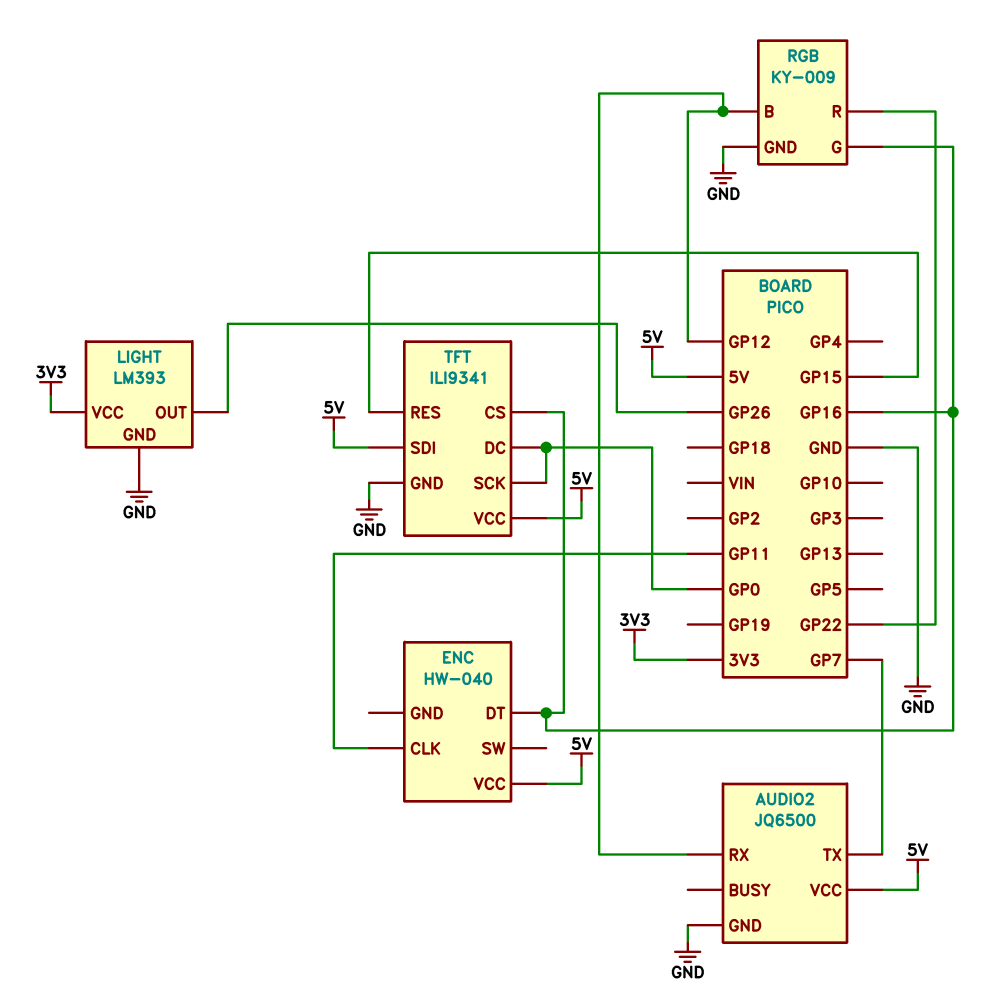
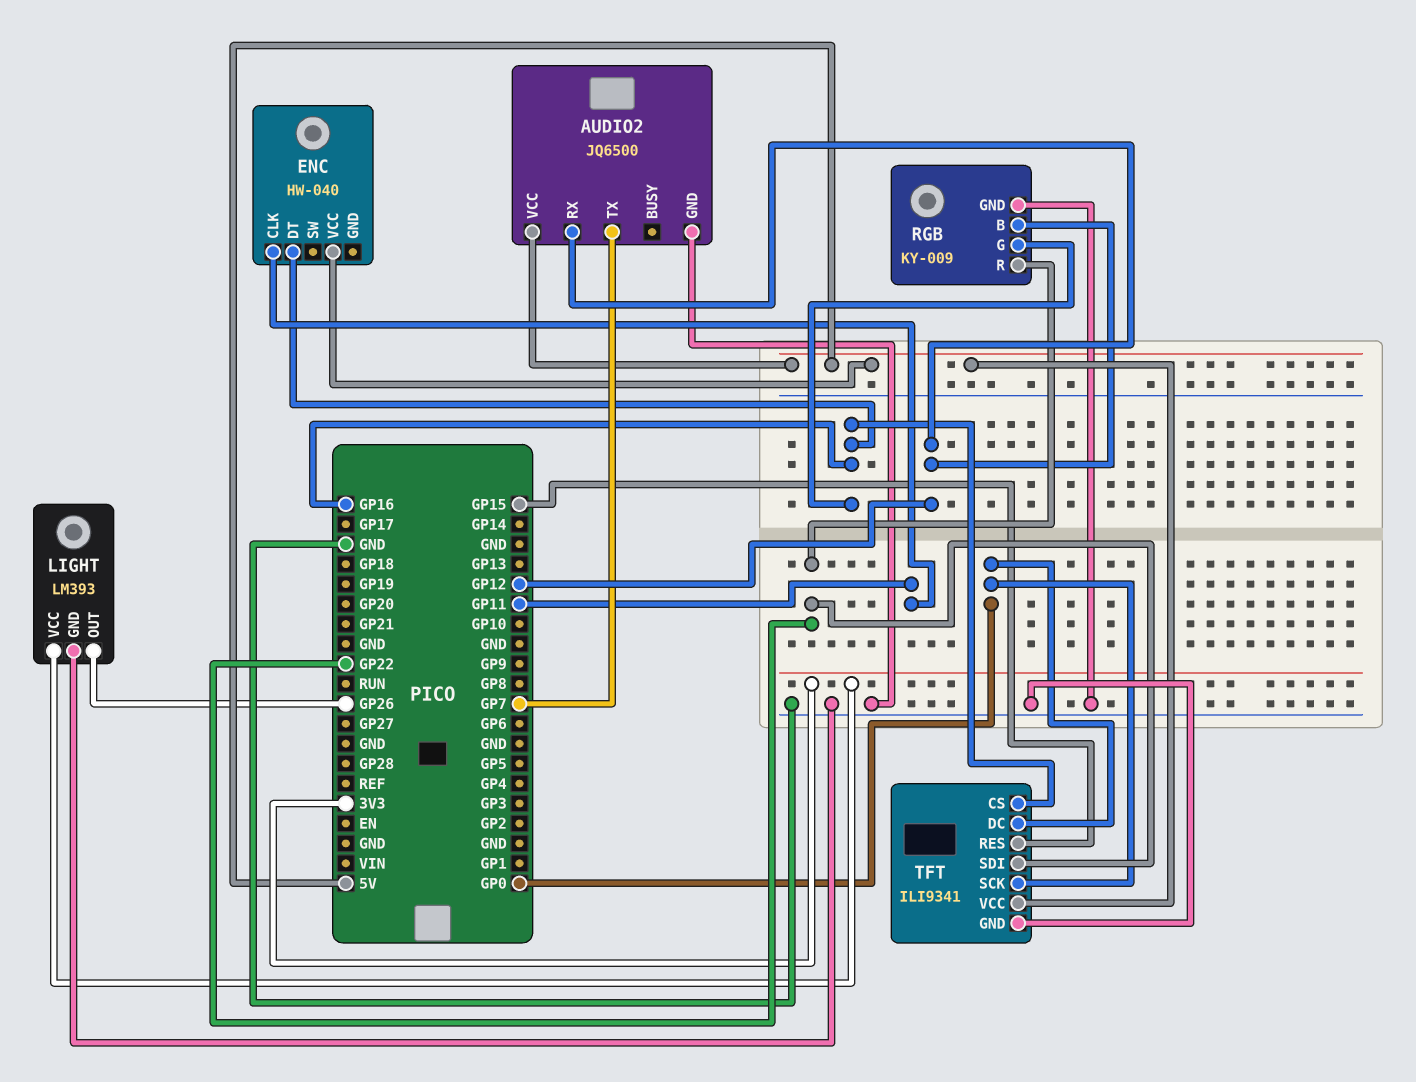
TFT pin SDI: 5V -> GP22

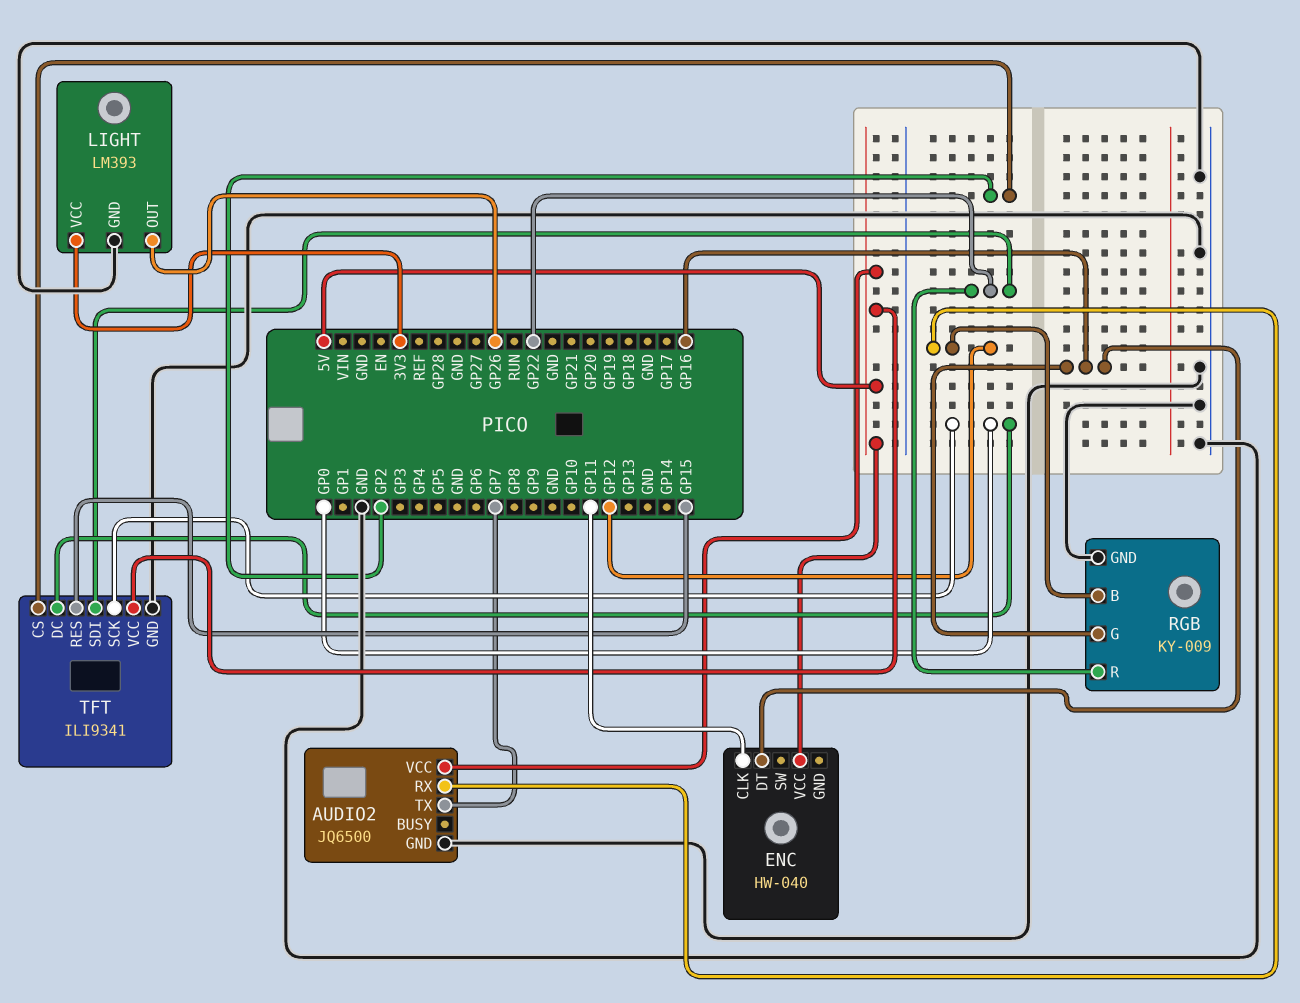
TFT pin CS: GP16 -> GP2

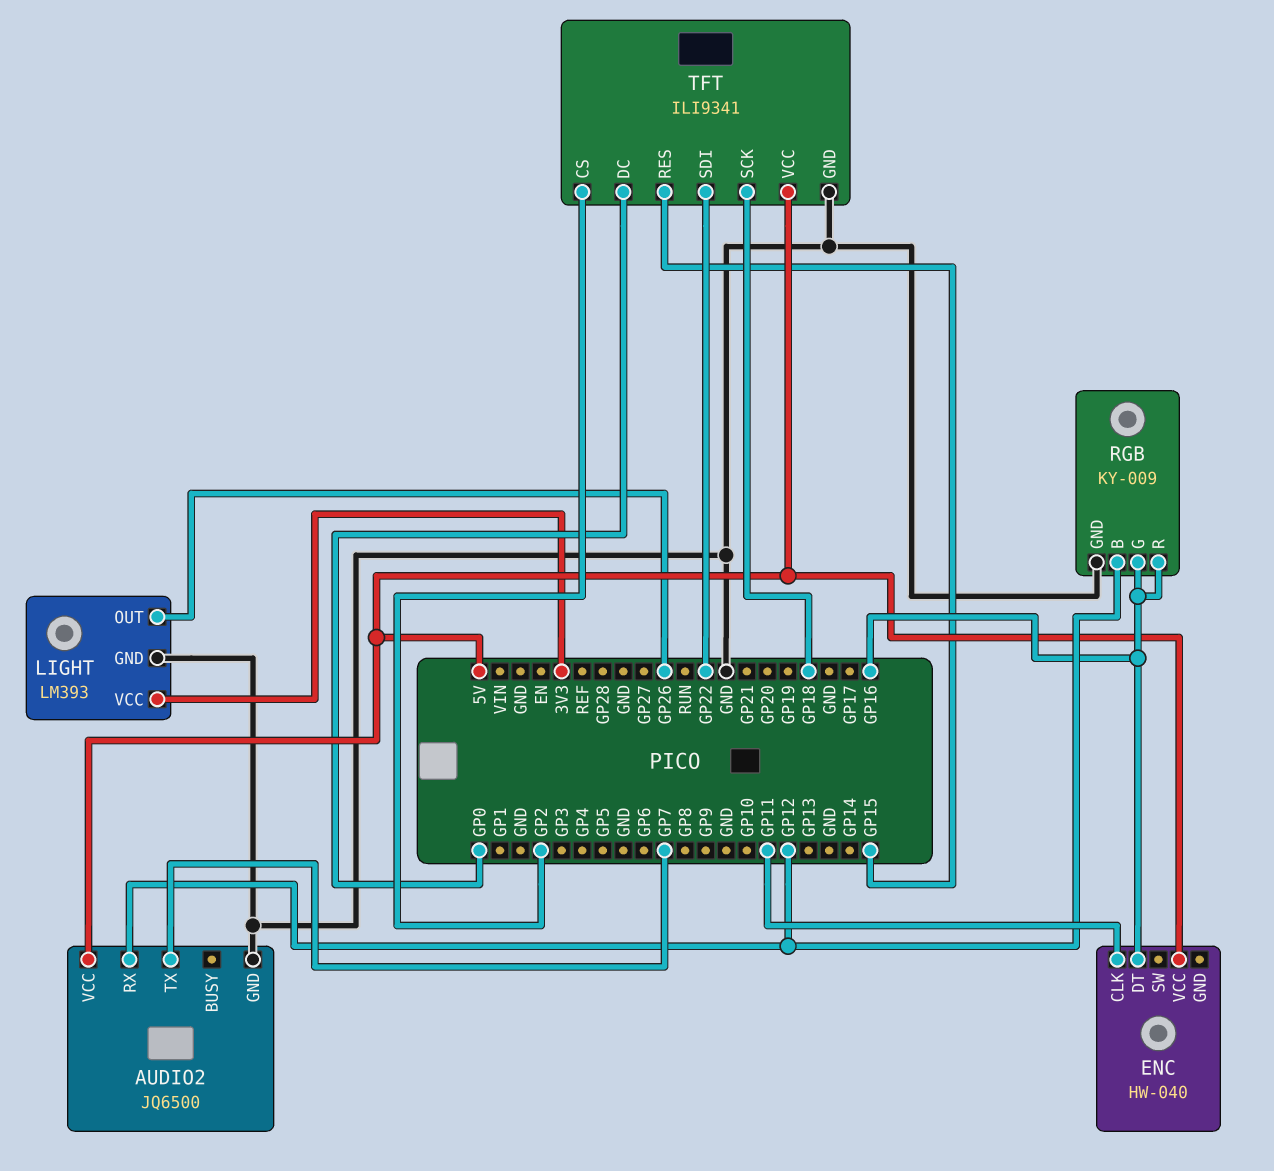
RGB pin R: GP22 -> GP16
TFT pin SCK: GP0 -> GP18

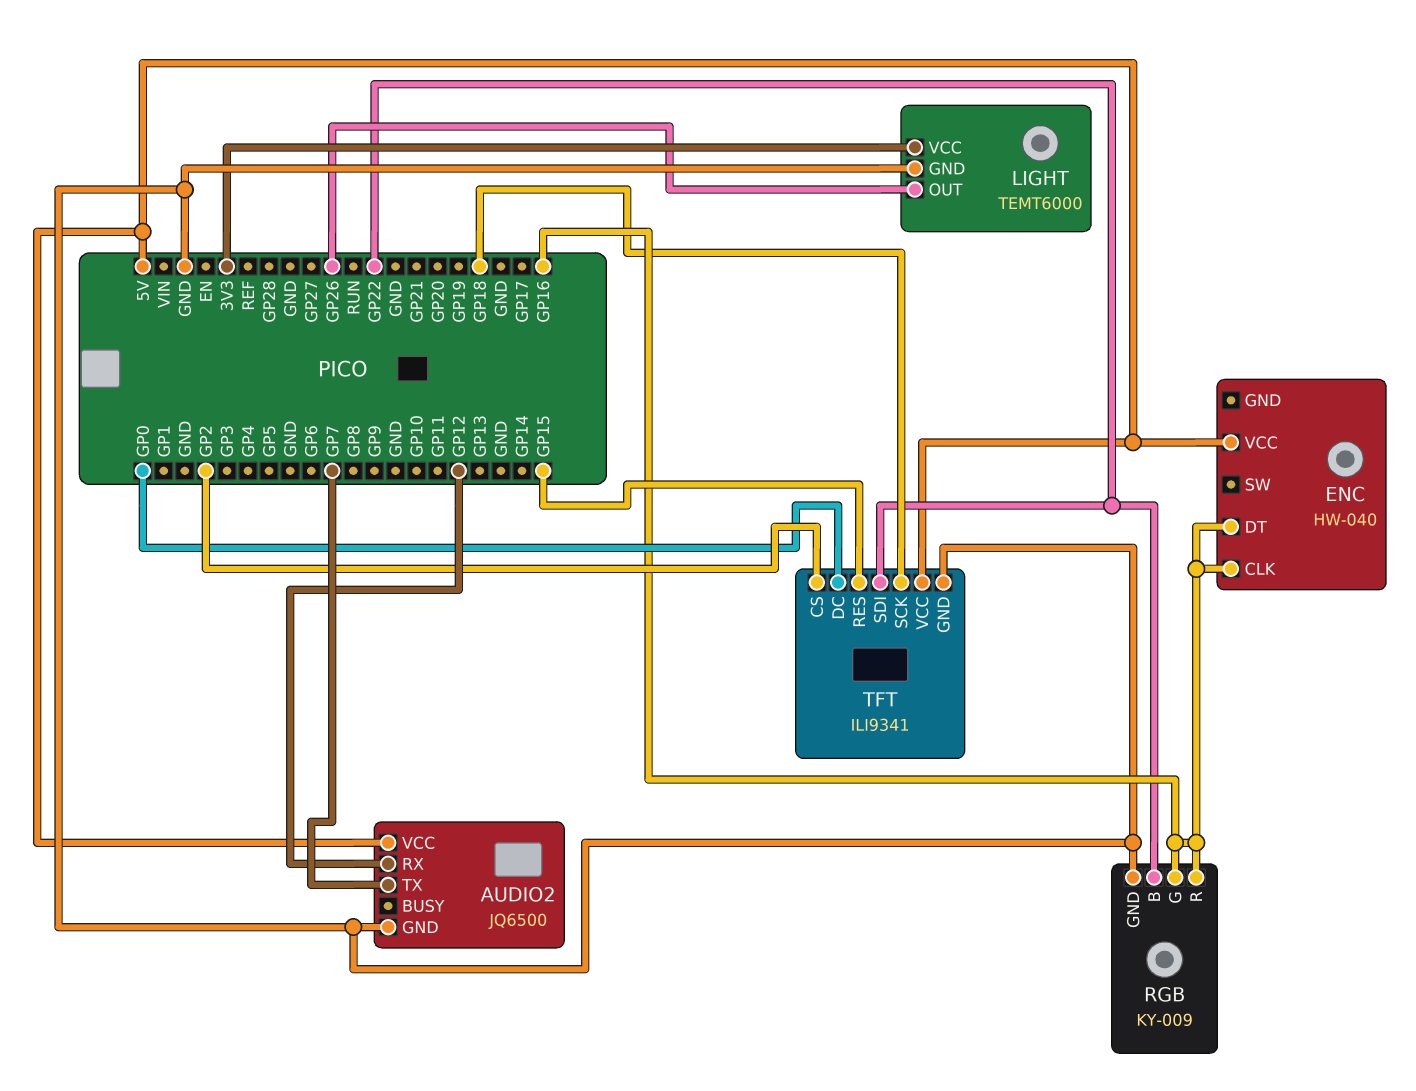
ENC pin CLK: GP11 -> GP16
LIGHT: LM393 -> TEMT6000
RGB pin B: GP12 -> GP22

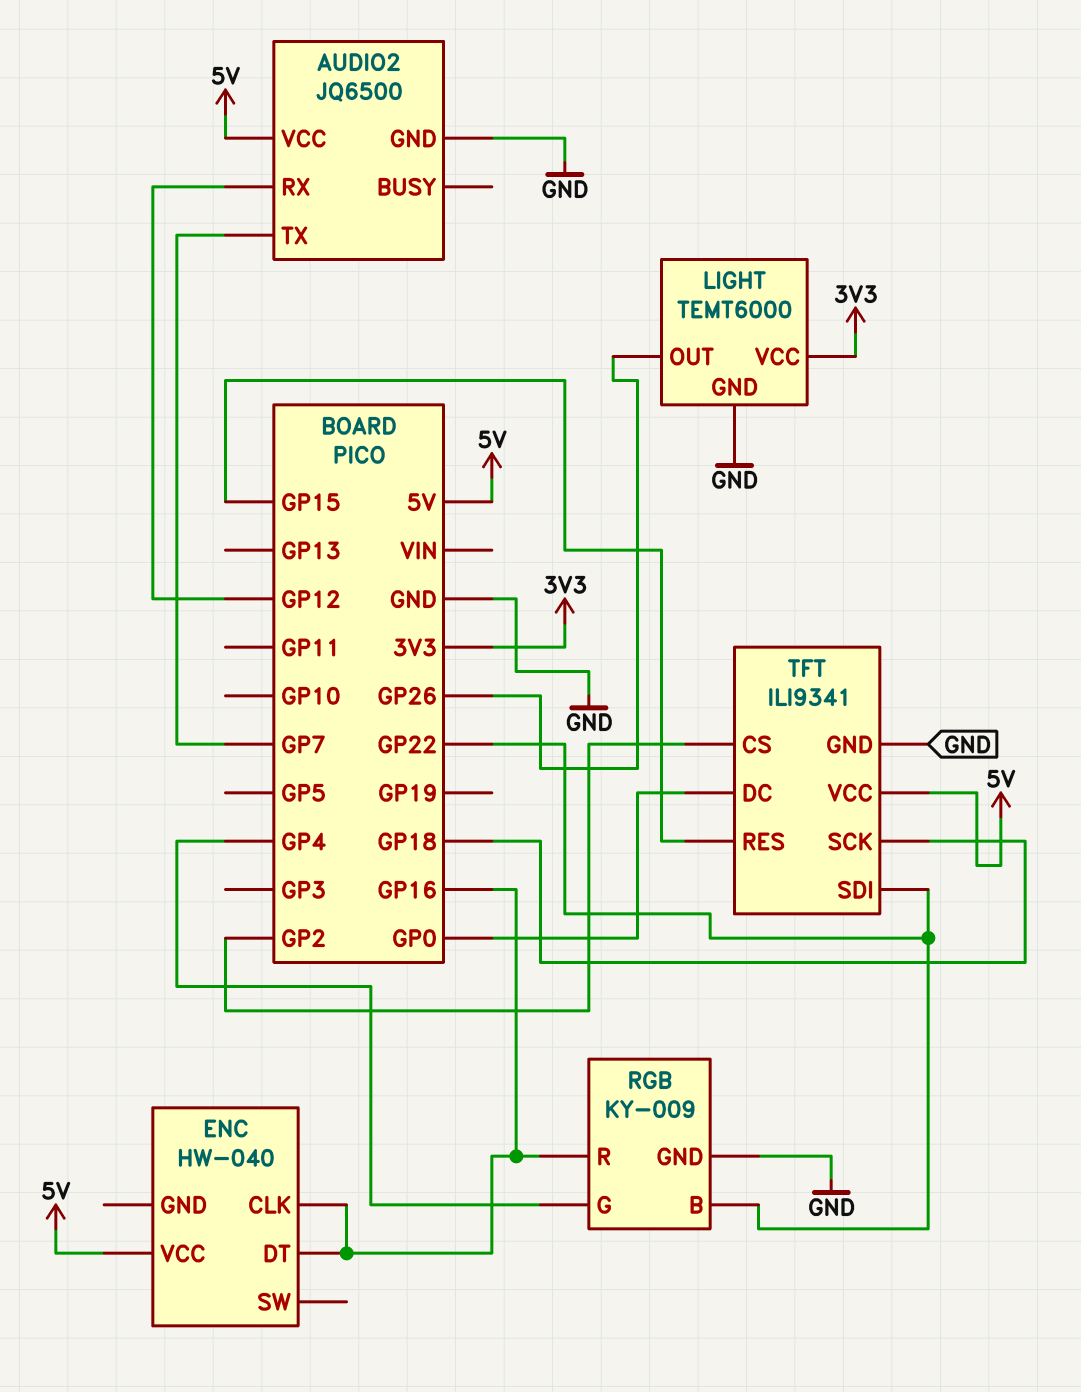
RGB pin G: GP16 -> GP4

